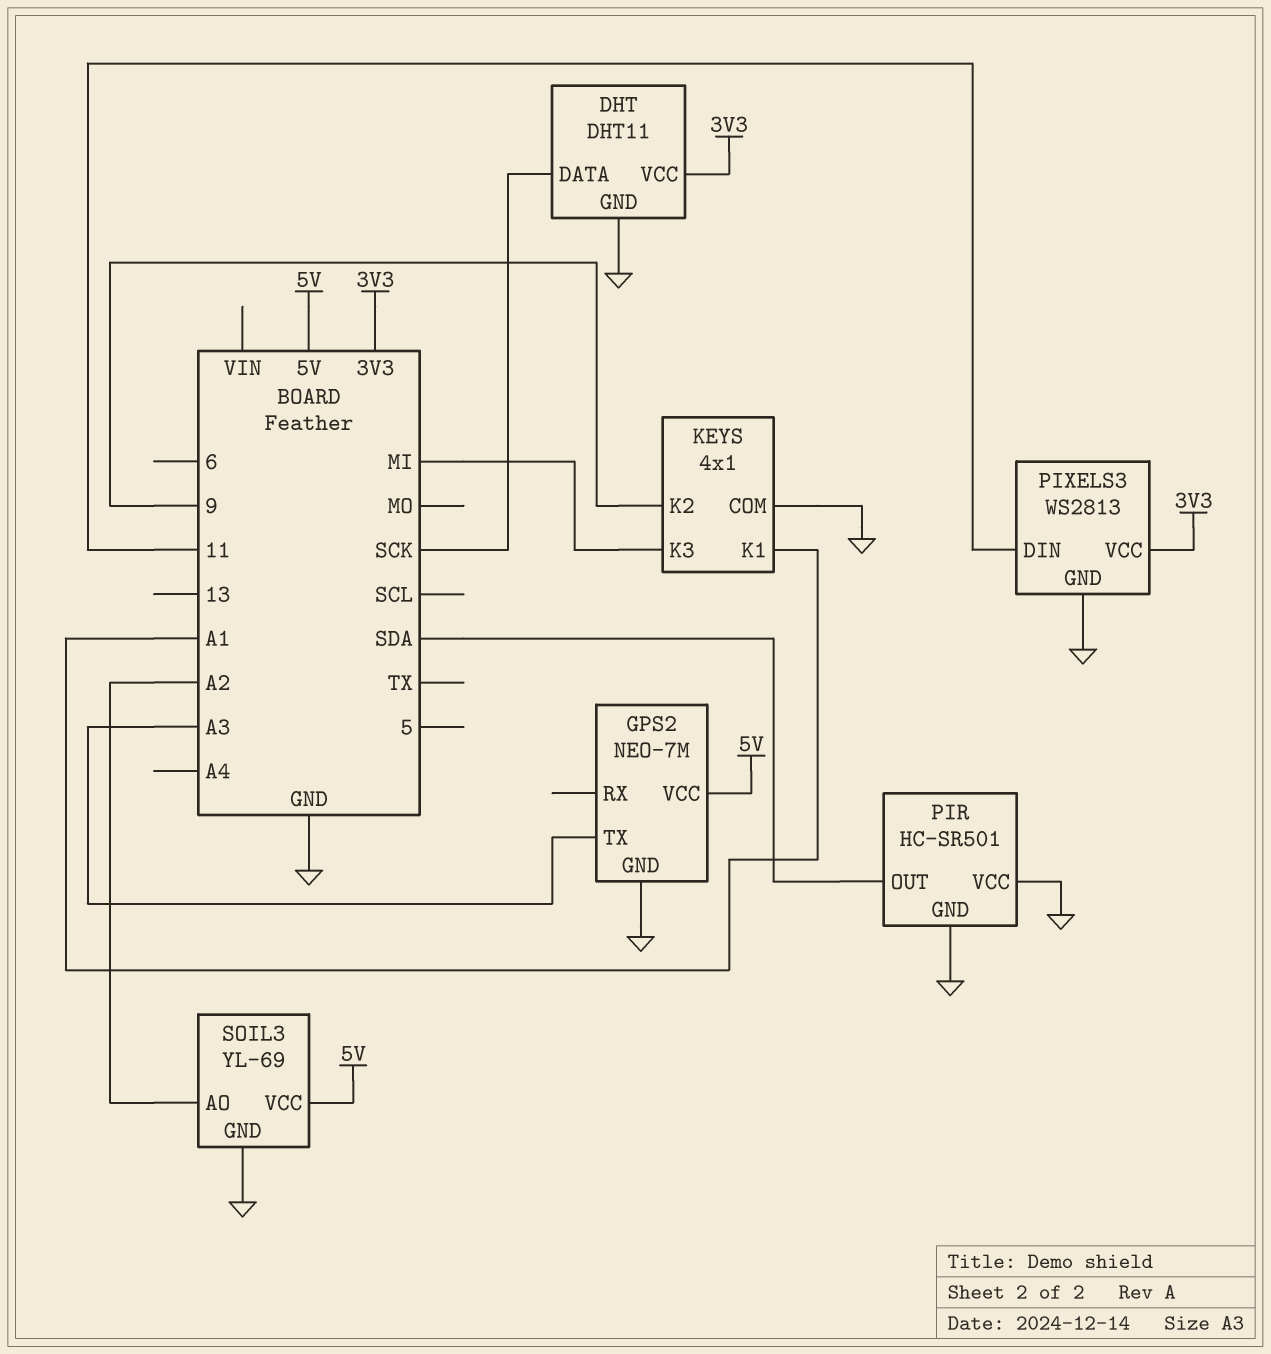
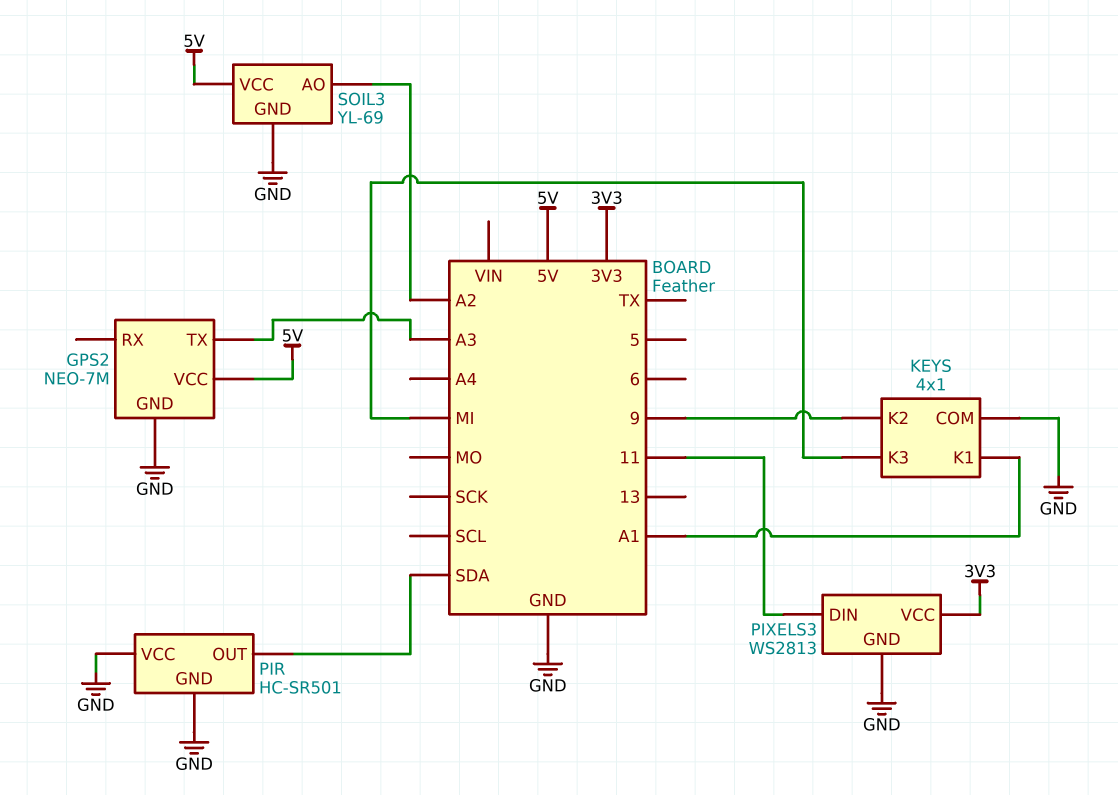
DHT: DHT11 -> none
DHT pin DATA: SCK -> none
DHT pin GND: GND -> none
DHT pin VCC: 3V3 -> none

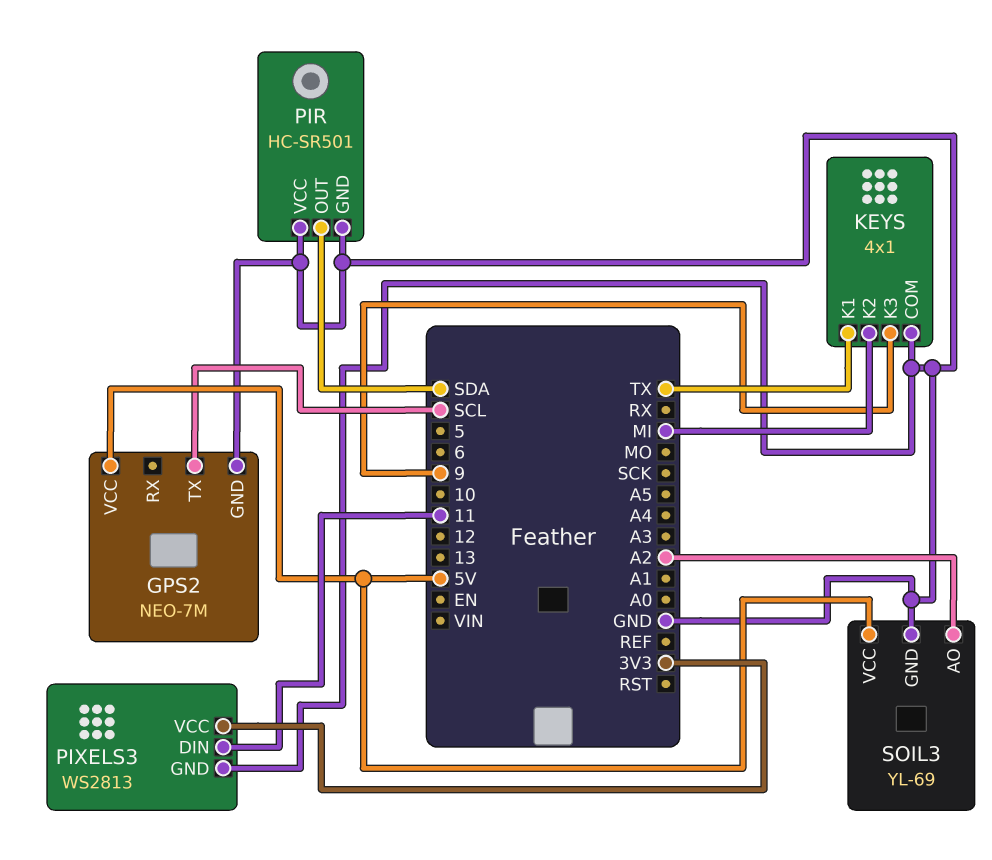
GPS2 pin TX: A3 -> SCL
KEYS pin K1: A1 -> TX
KEYS pin K2: 9 -> MI
KEYS pin K3: MI -> 9

